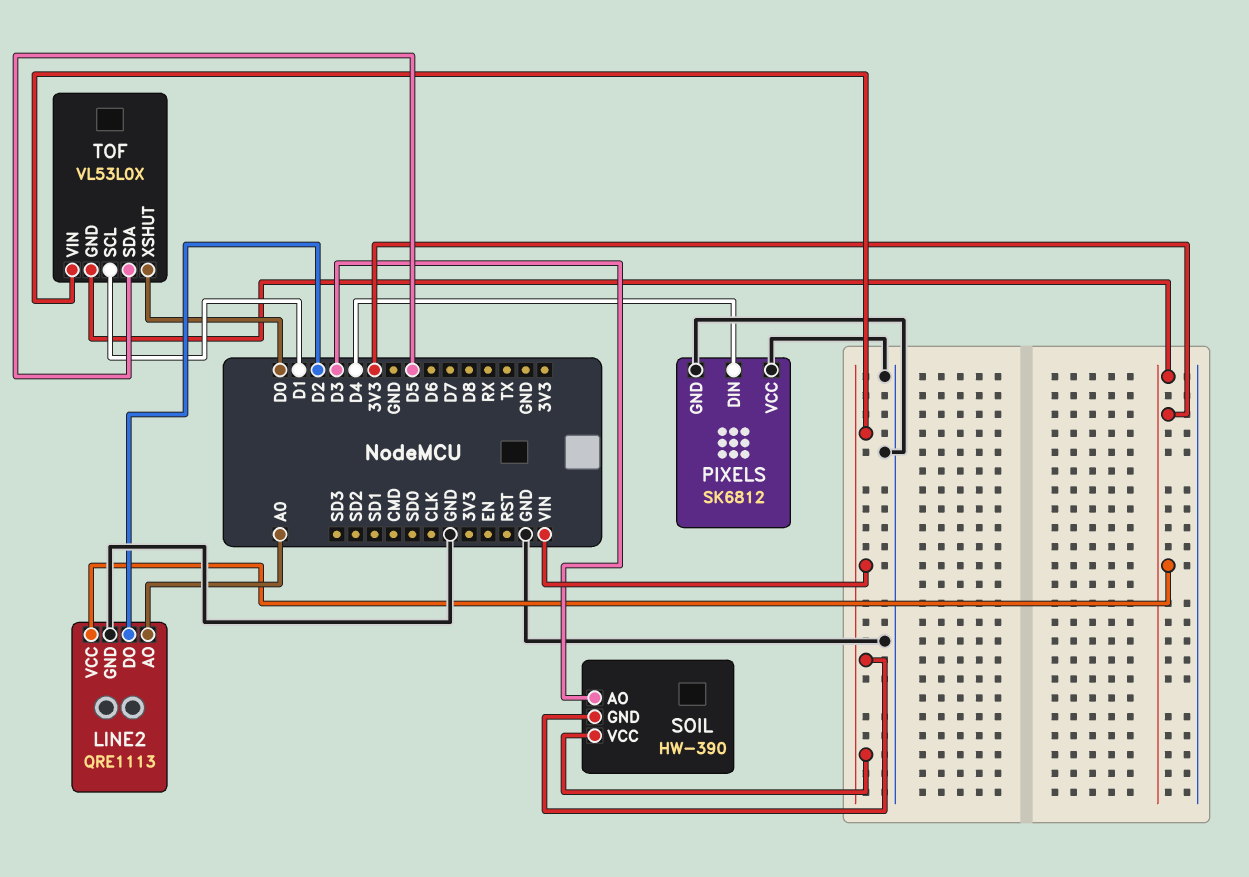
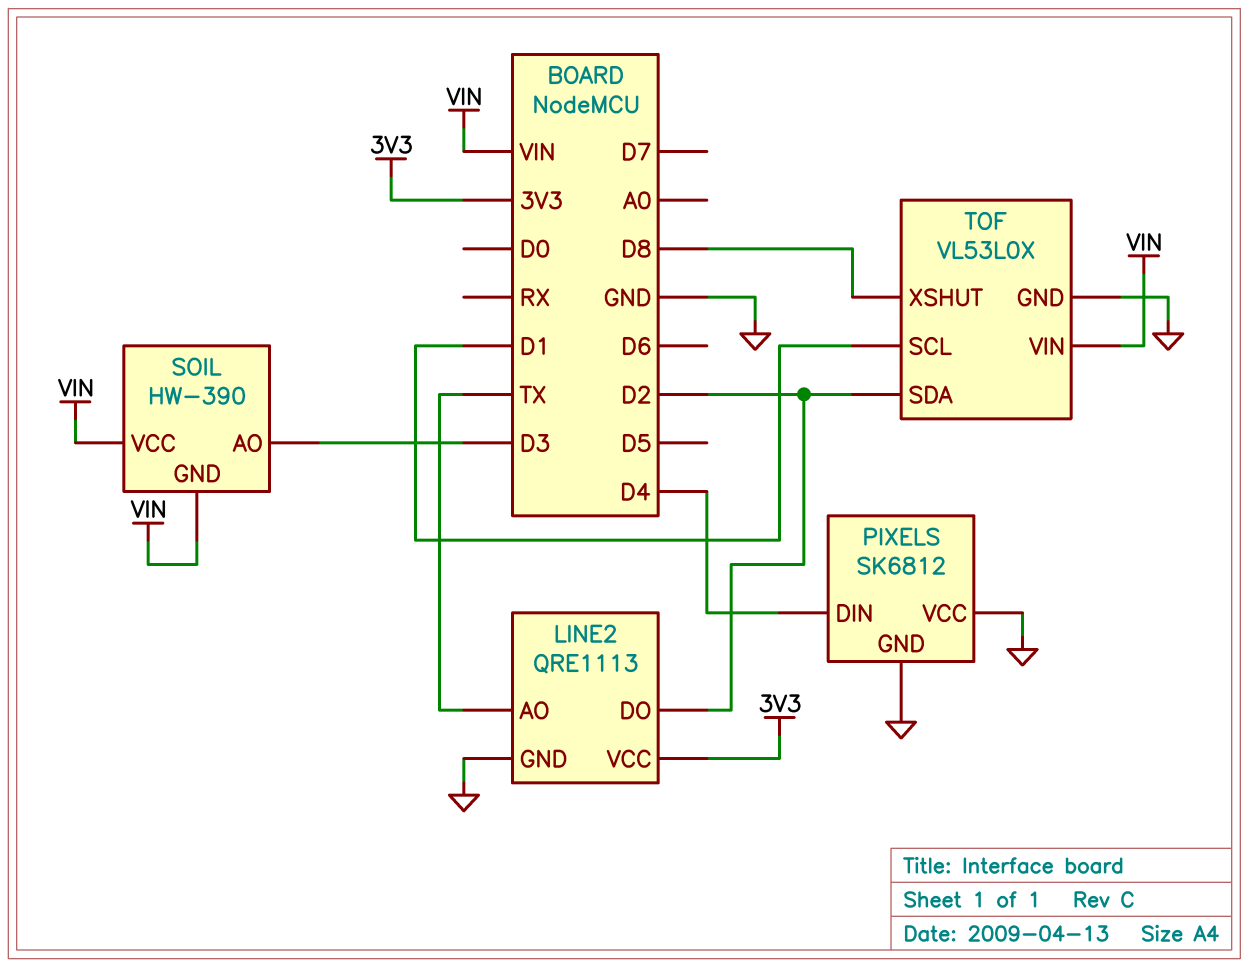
LINE2 pin AO: A0 -> TX
TOF pin GND: 3V3 -> GND
TOF pin SDA: D5 -> D2
TOF pin XSHUT: D0 -> D8

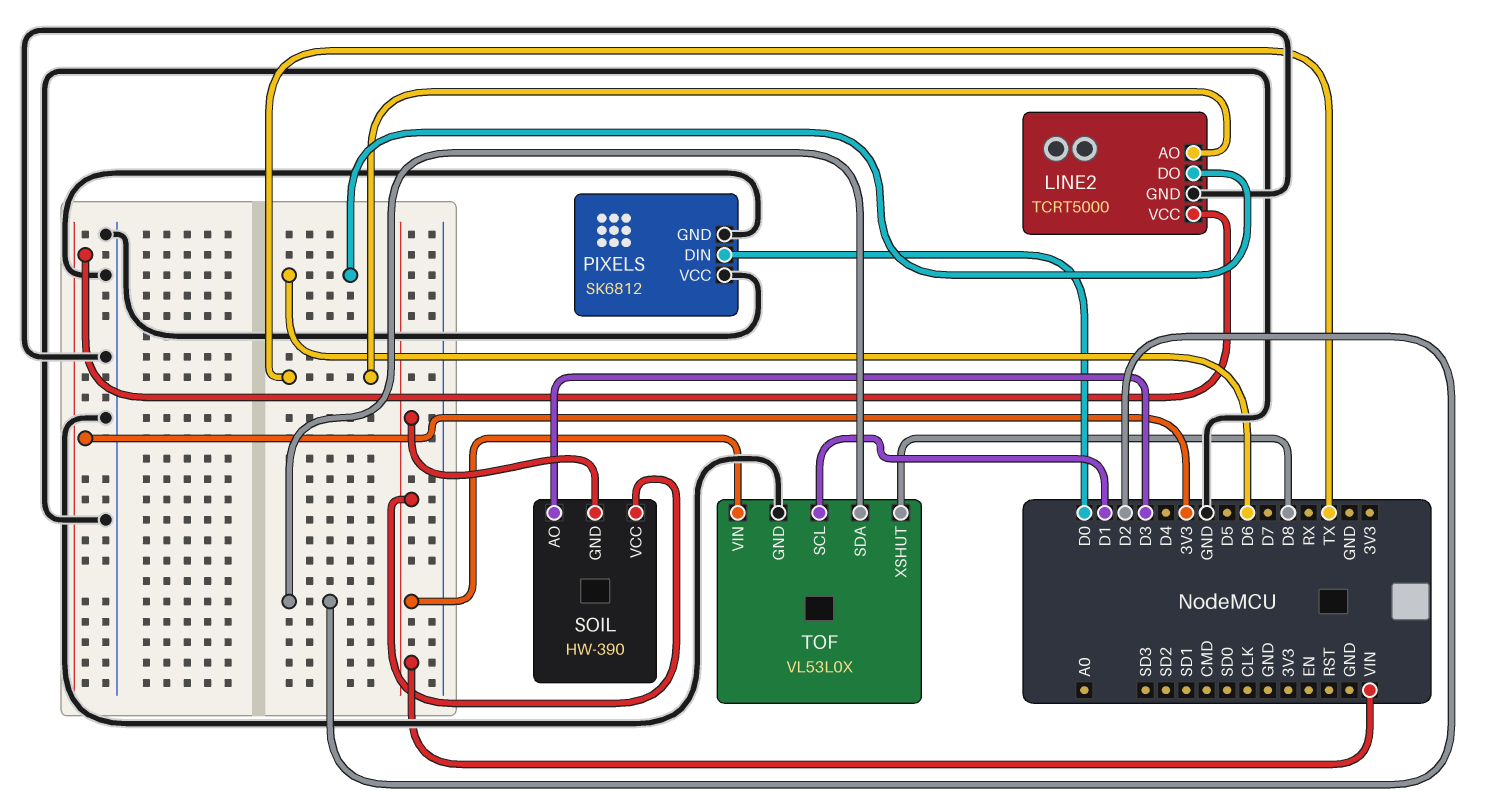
LINE2: QRE1113 -> TCRT5000
LINE2 pin DO: D2 -> D6
PIXELS pin DIN: D4 -> D0

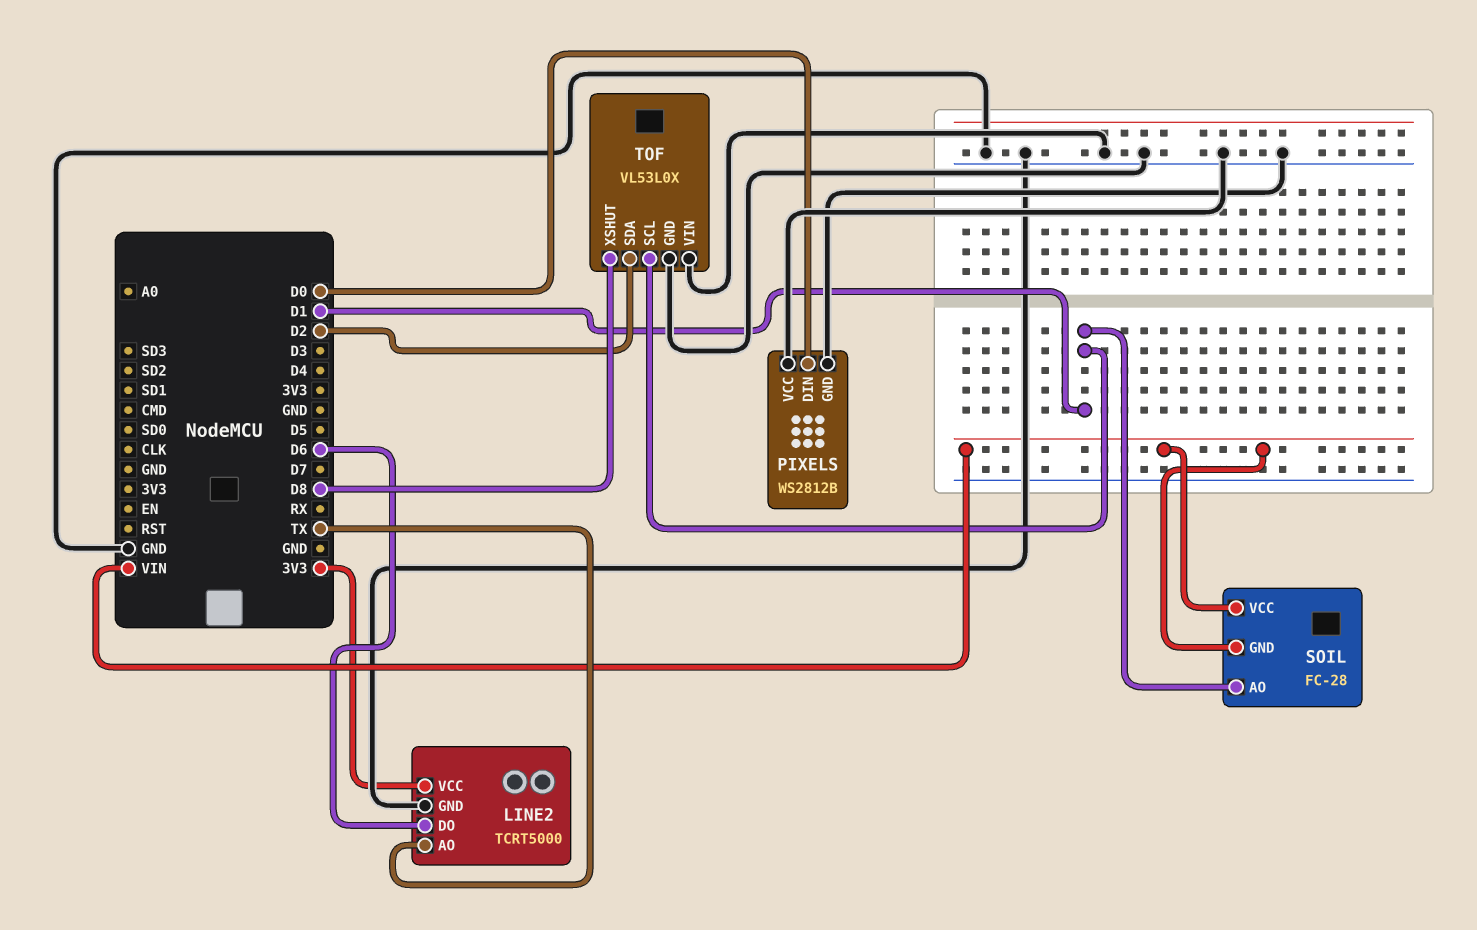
PIXELS: SK6812 -> WS2812B
SOIL: HW-390 -> FC-28
SOIL pin AO: D3 -> D1
TOF pin VIN: VIN -> GND

